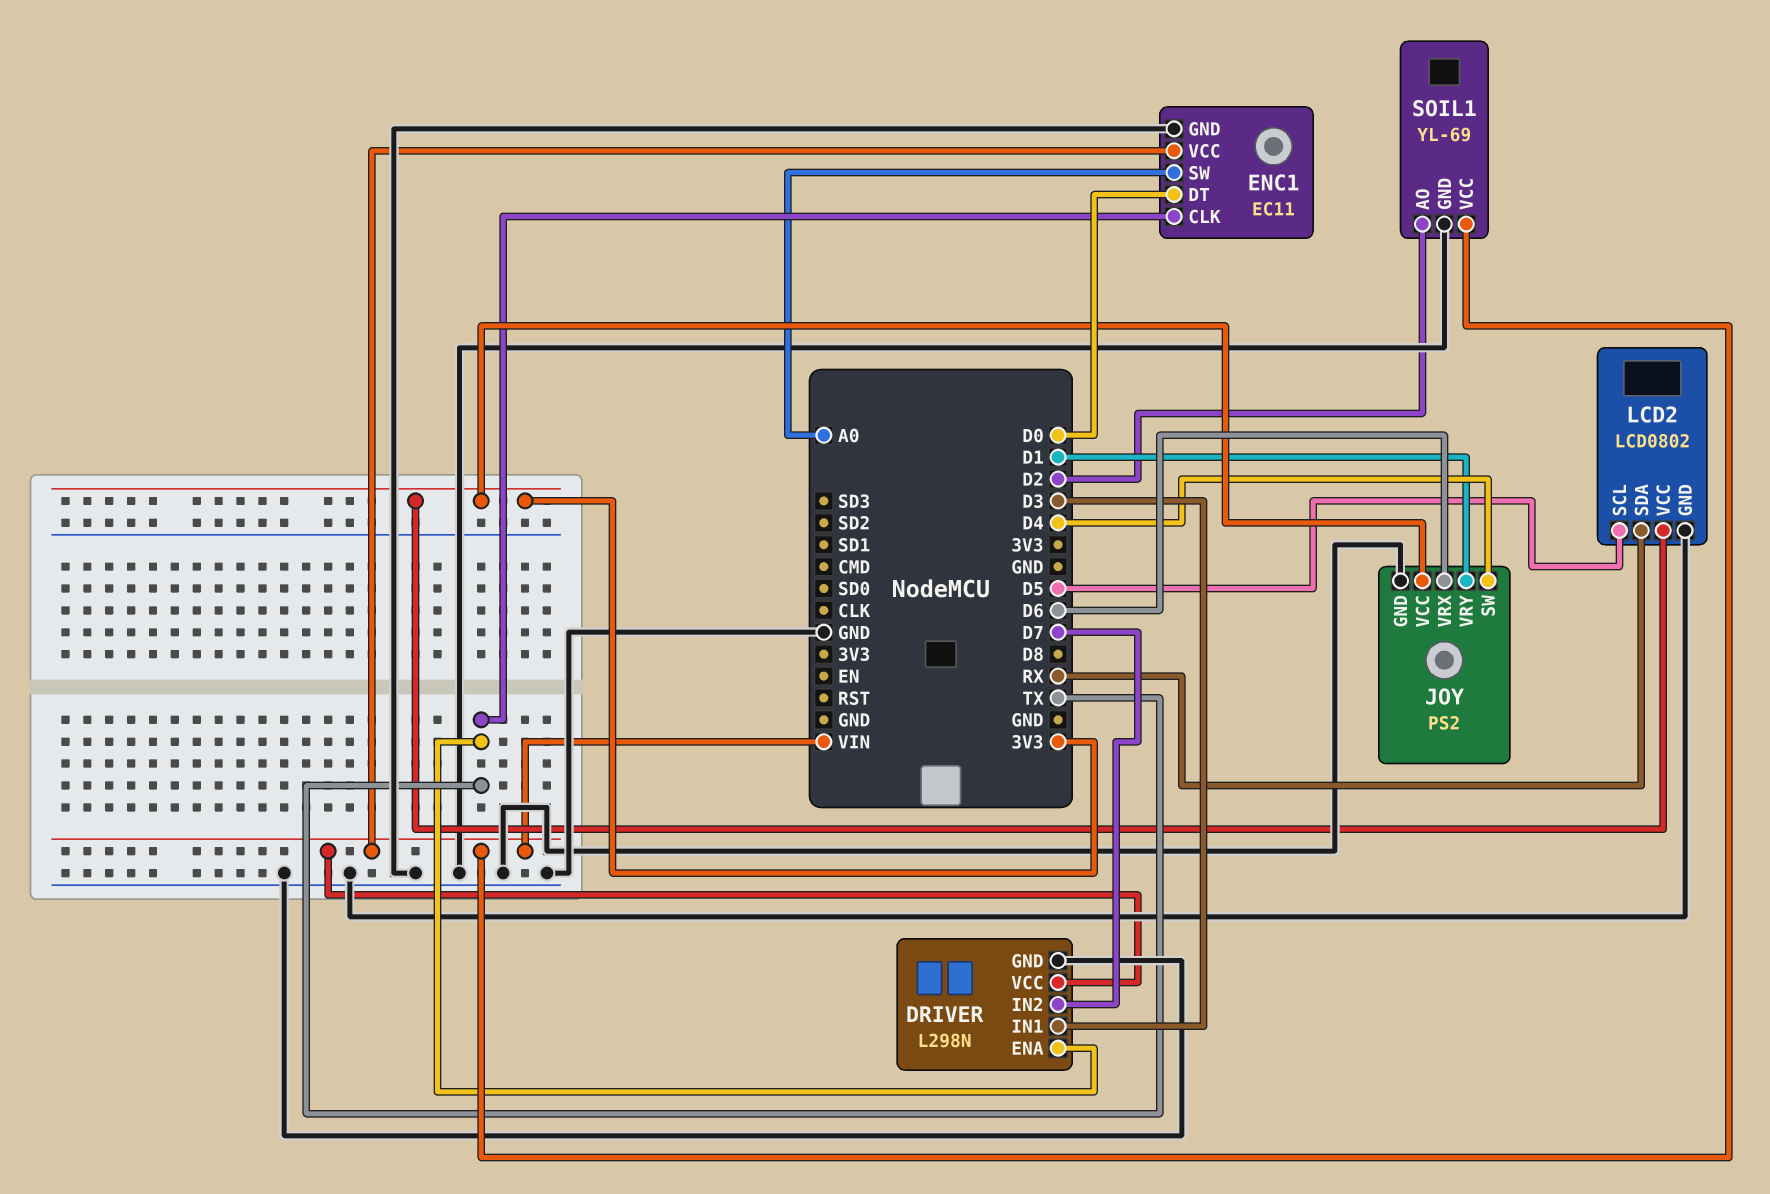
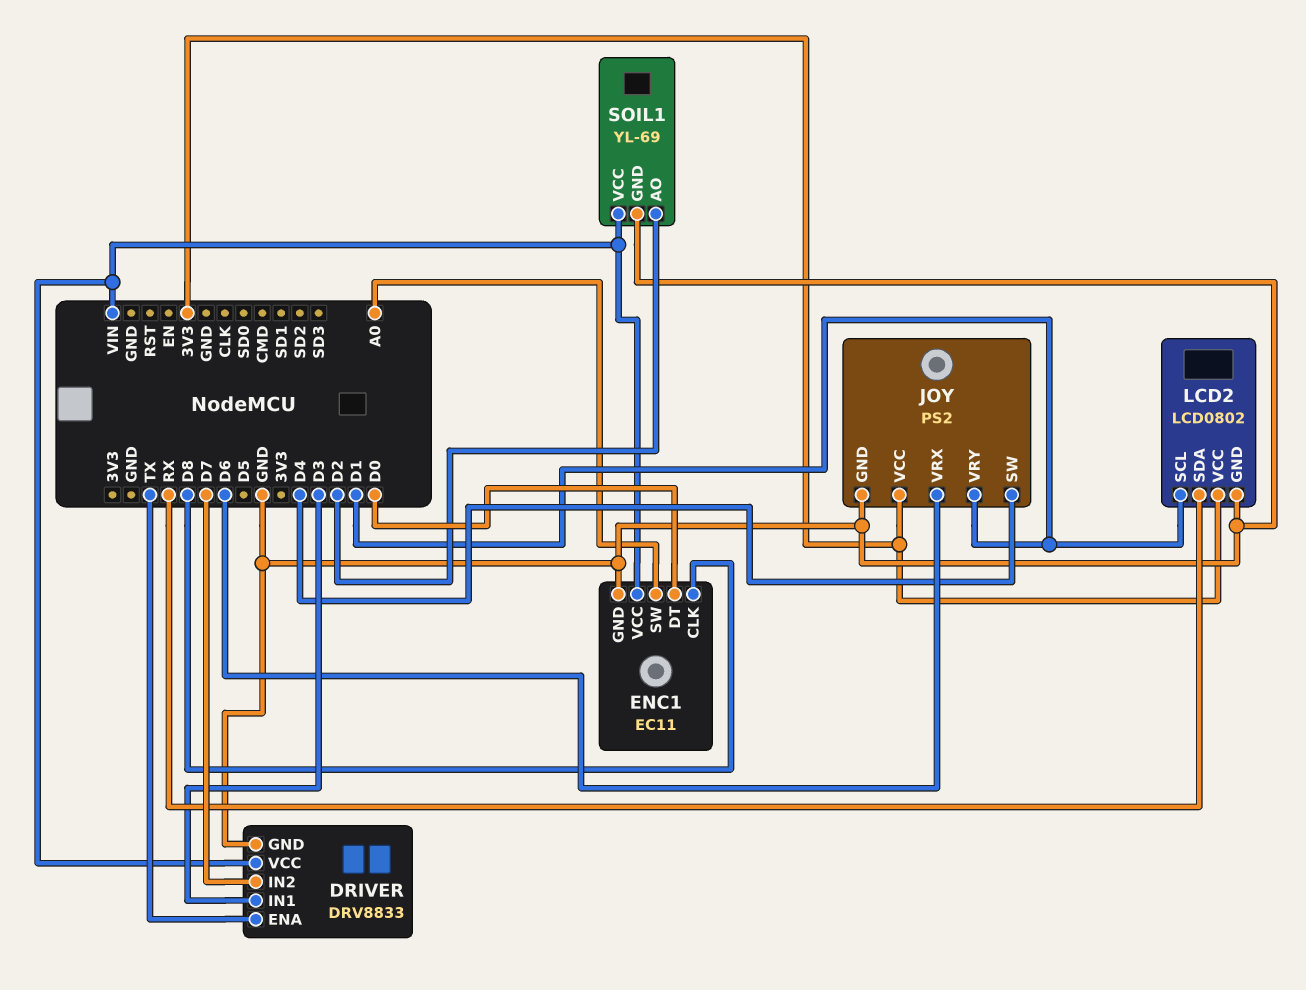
DRIVER: L298N -> DRV8833
ENC1 pin CLK: TX -> D8
LCD2 pin SCL: D5 -> D1

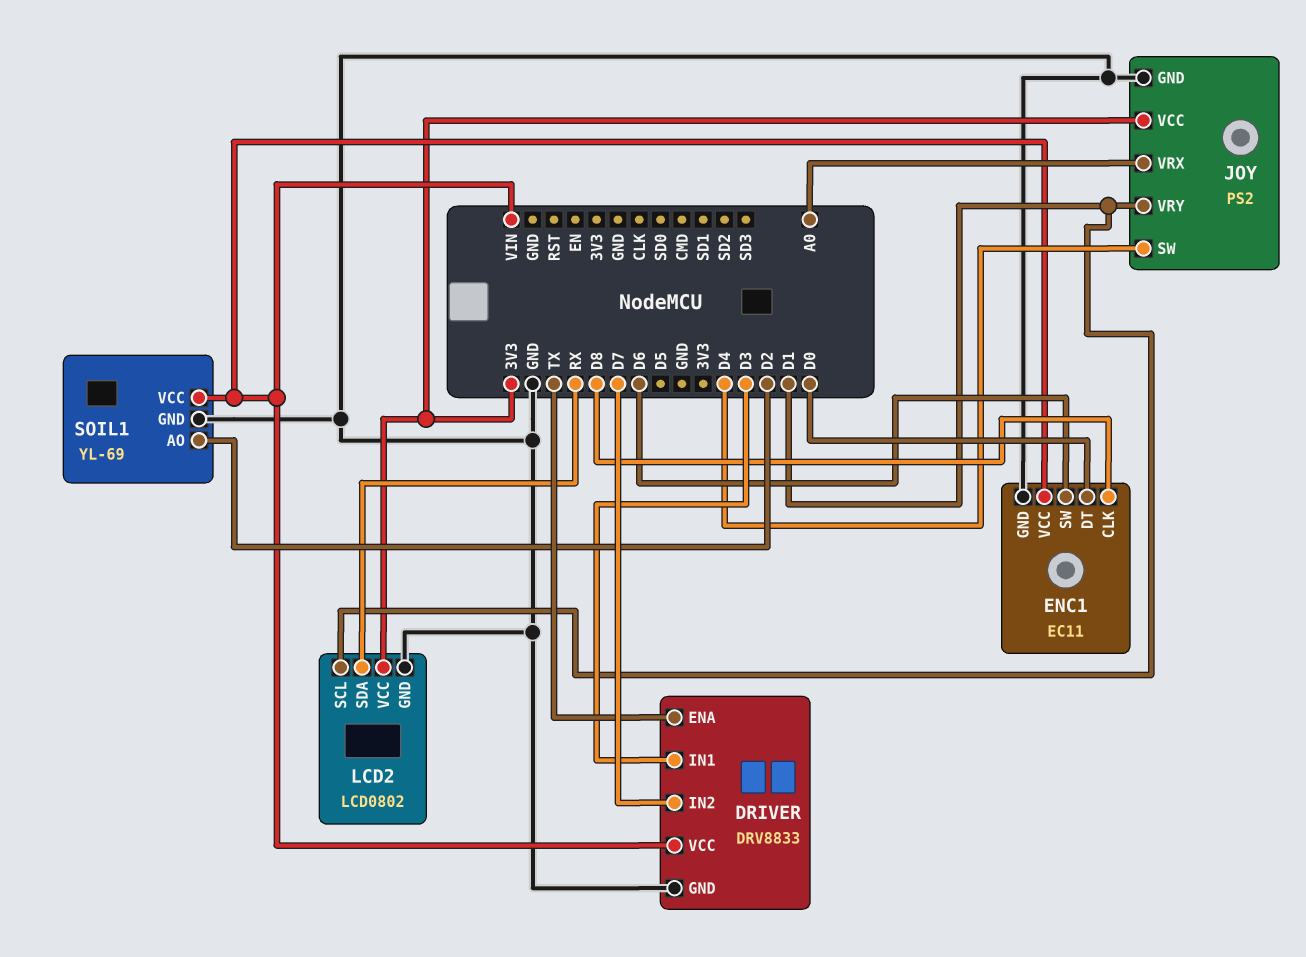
ENC1 pin SW: A0 -> D6
JOY pin VRX: D6 -> A0

